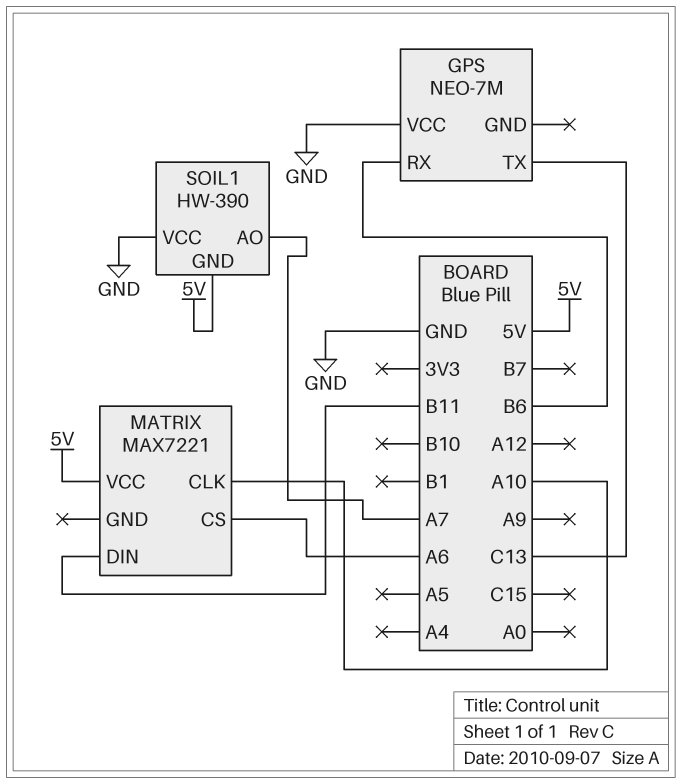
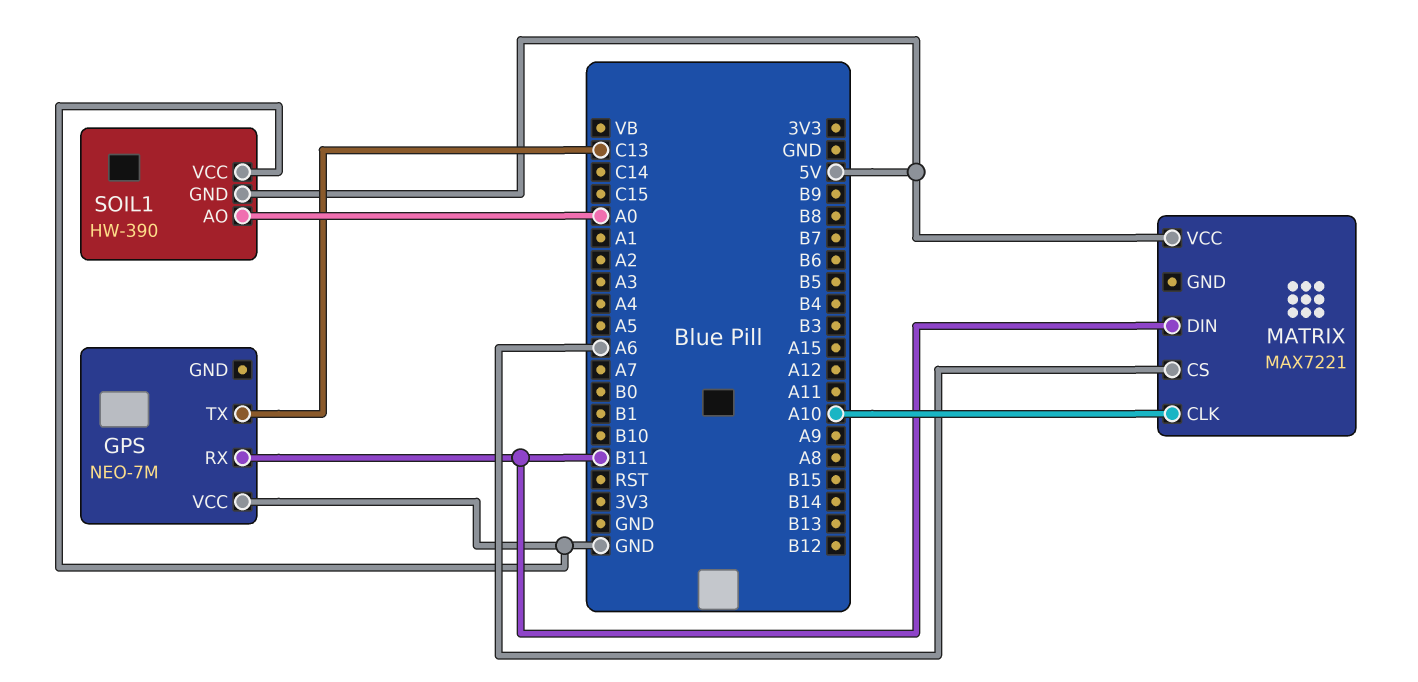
GPS pin RX: B6 -> B11
SOIL1 pin AO: A7 -> A0

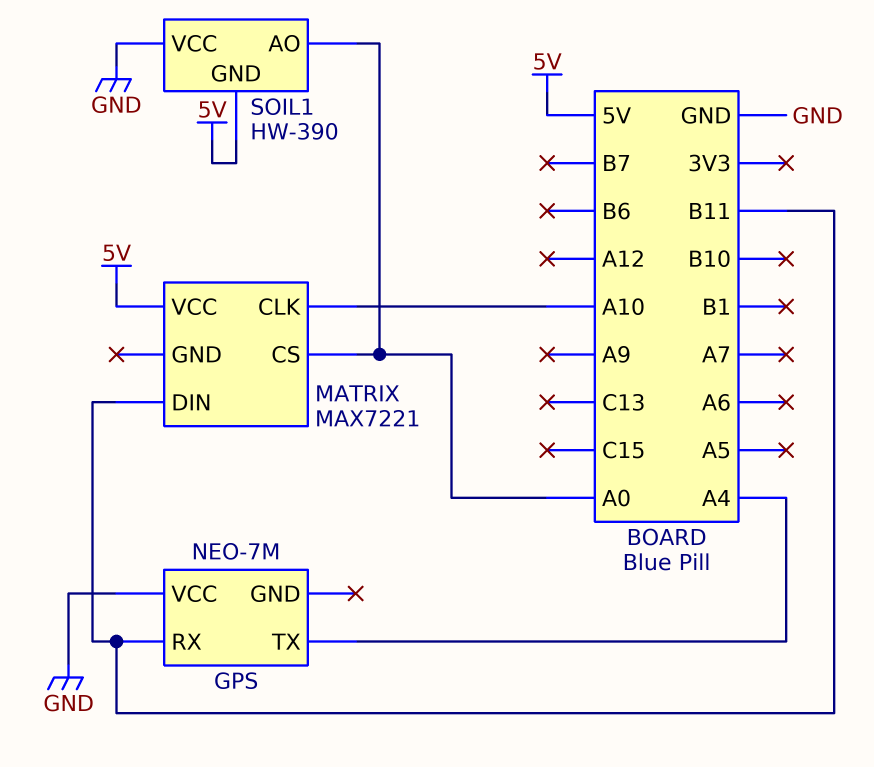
GPS pin TX: C13 -> A4
MATRIX pin CS: A6 -> A0

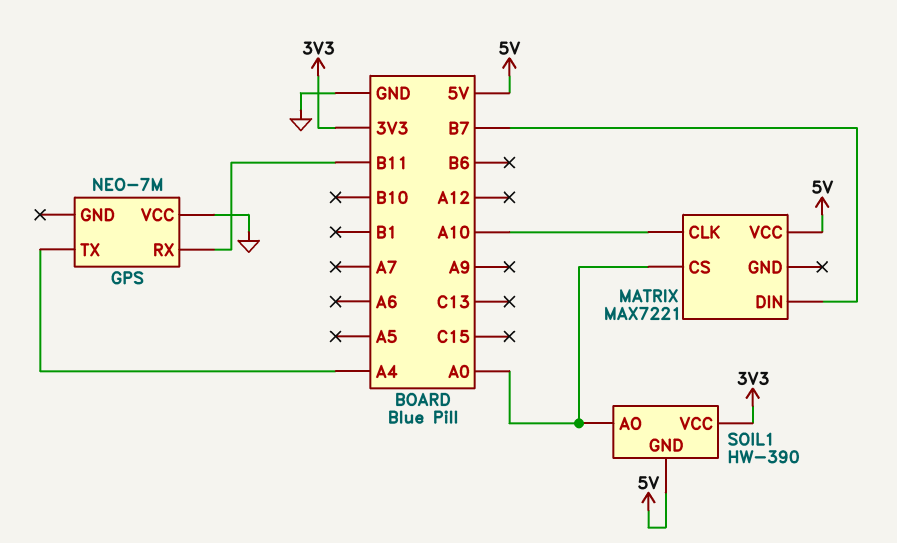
MATRIX pin DIN: B11 -> B7
SOIL1 pin VCC: GND -> 3V3

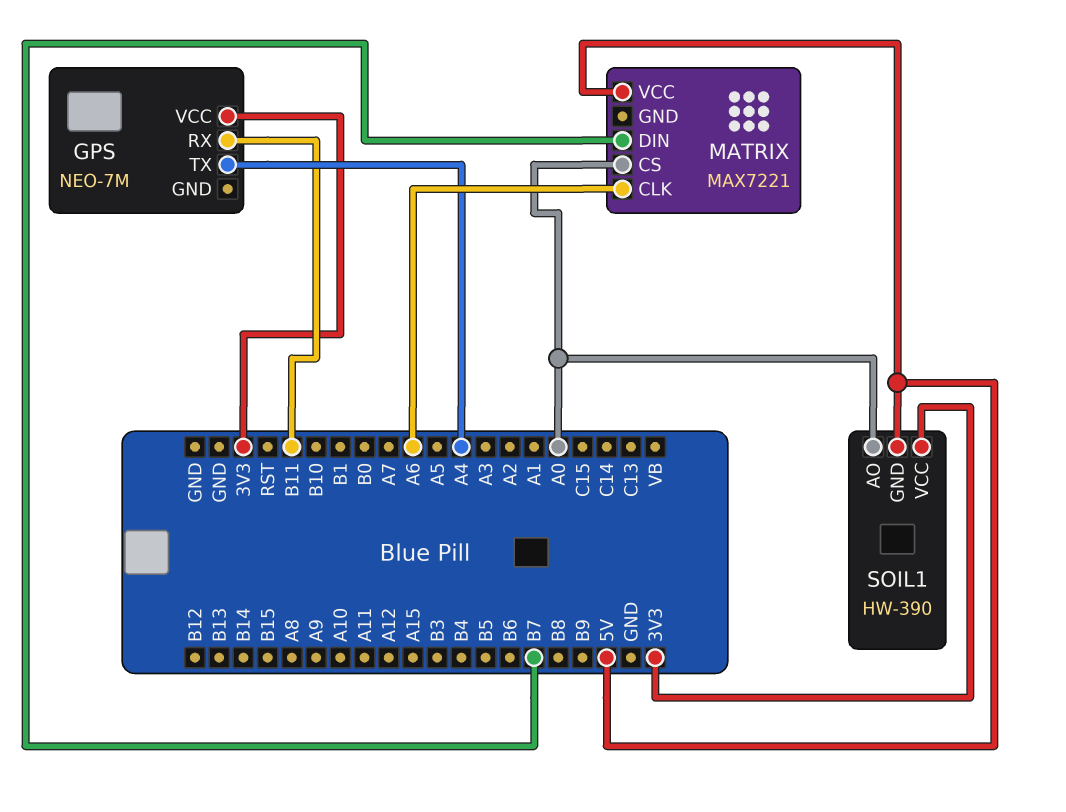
GPS pin VCC: GND -> 3V3
MATRIX pin CLK: A10 -> A6

